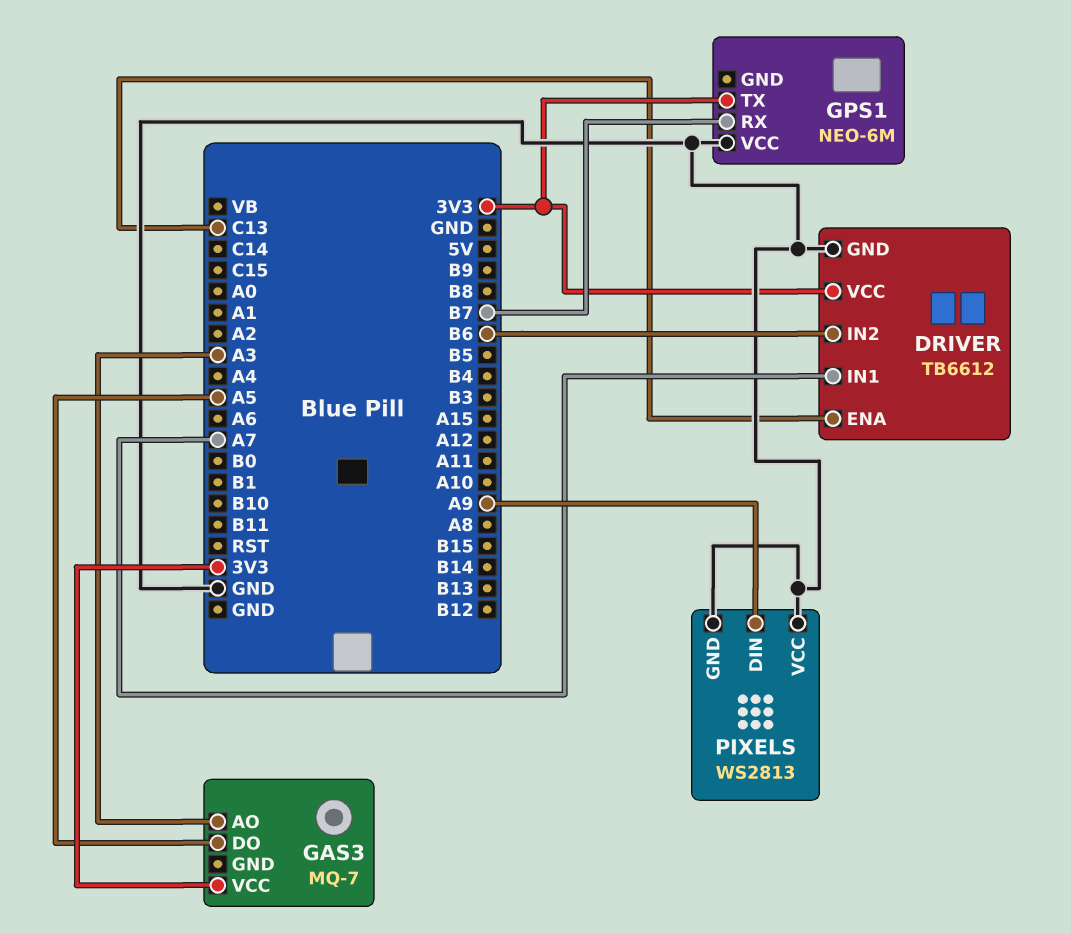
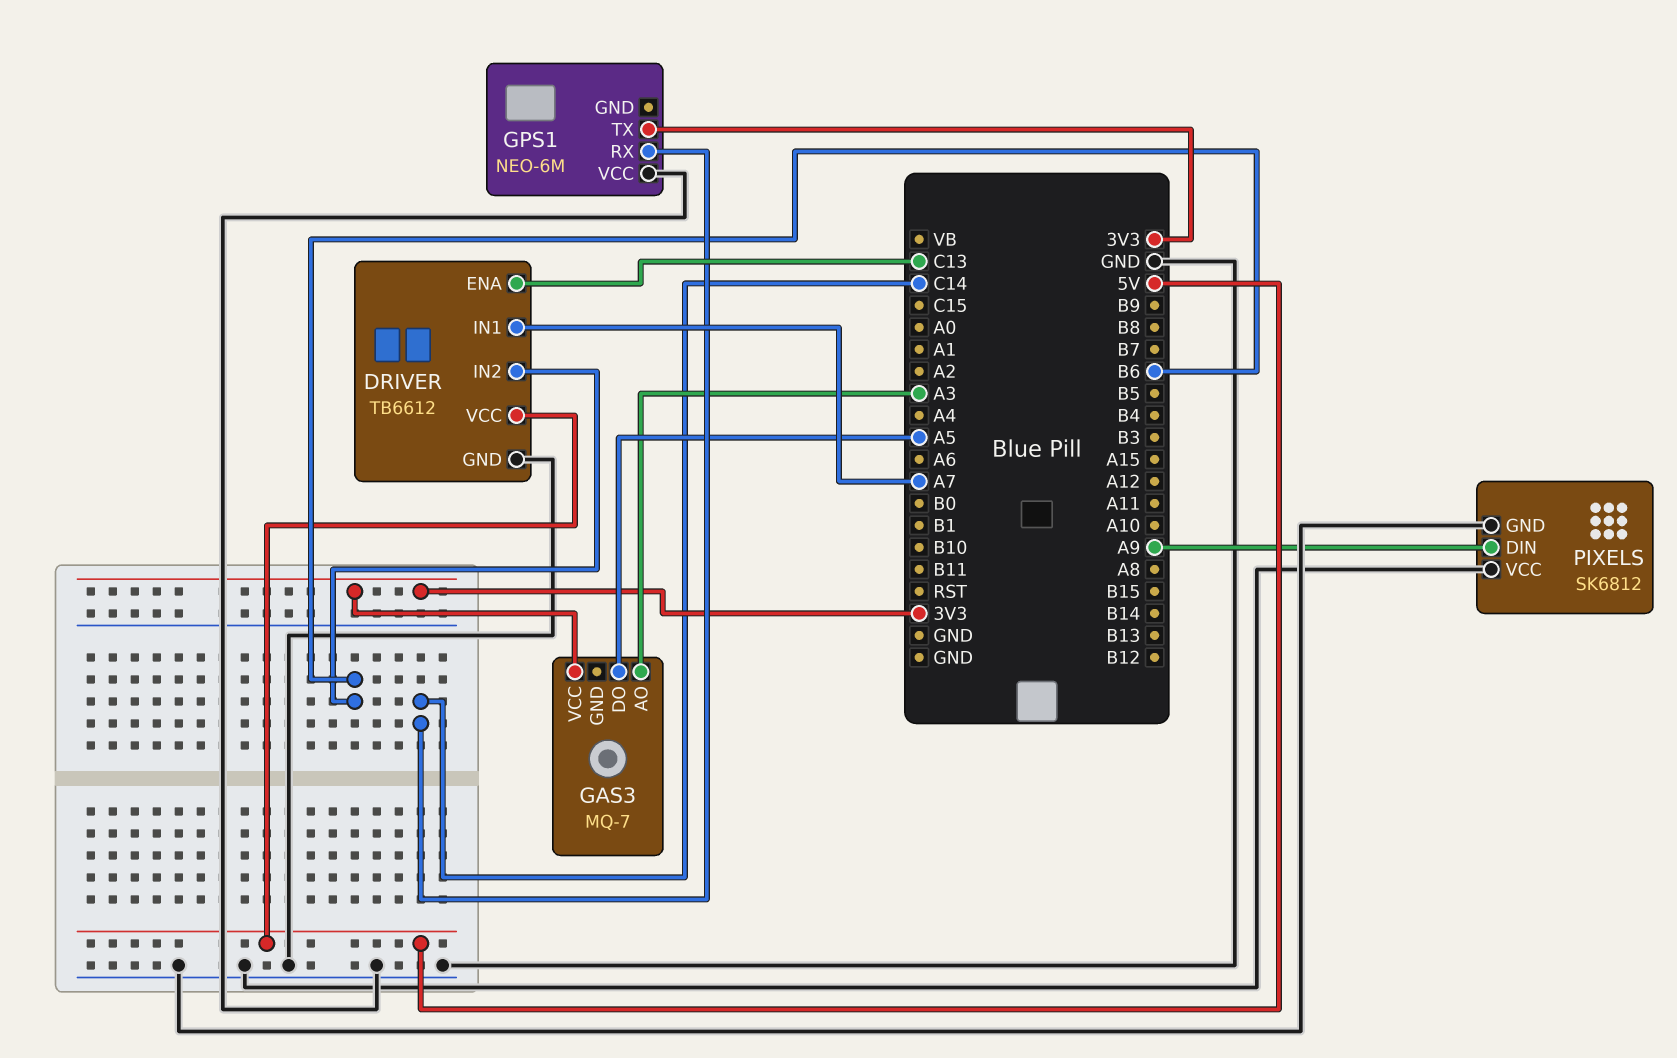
DRIVER pin VCC: 3V3 -> 5V
GPS1 pin RX: B7 -> C14
PIXELS: WS2813 -> SK6812

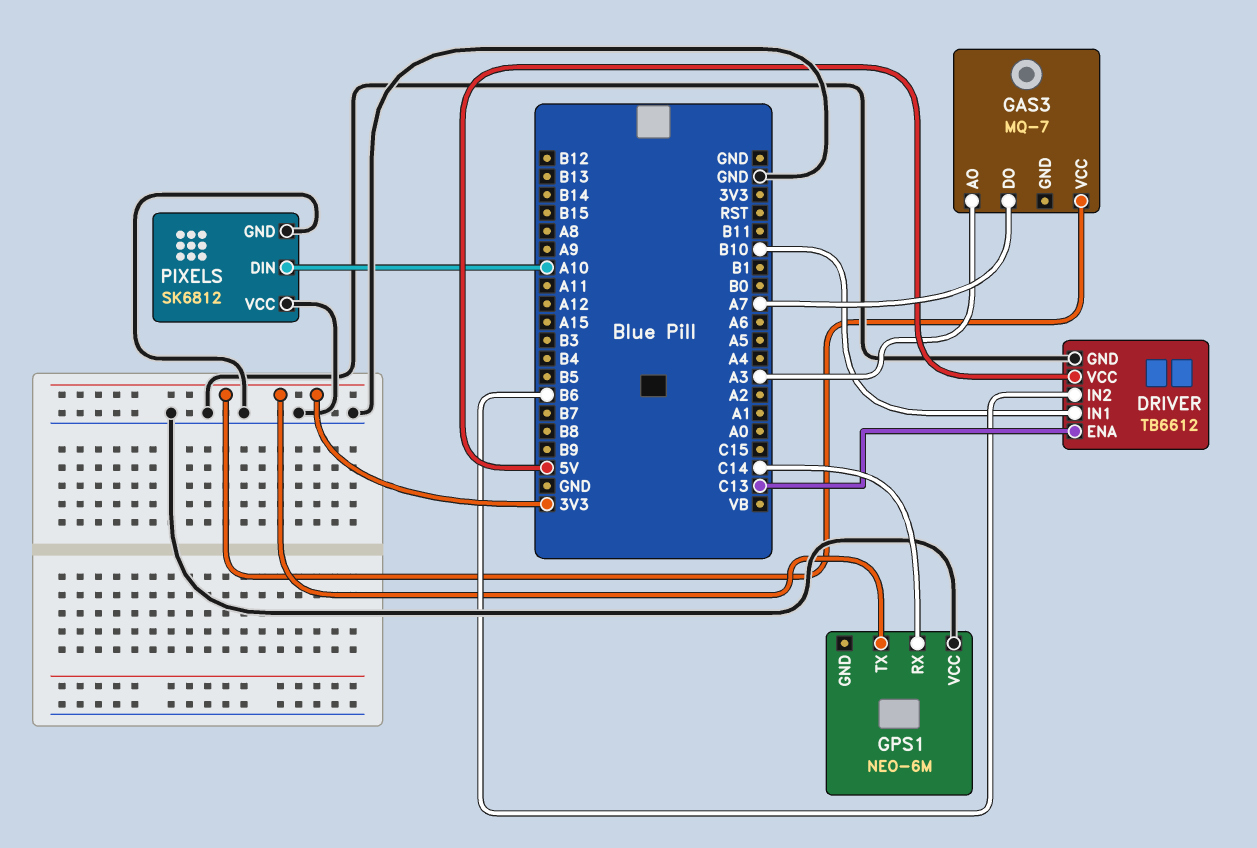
DRIVER pin IN1: A7 -> B10
GAS3 pin DO: A5 -> A7
PIXELS pin DIN: A9 -> A10

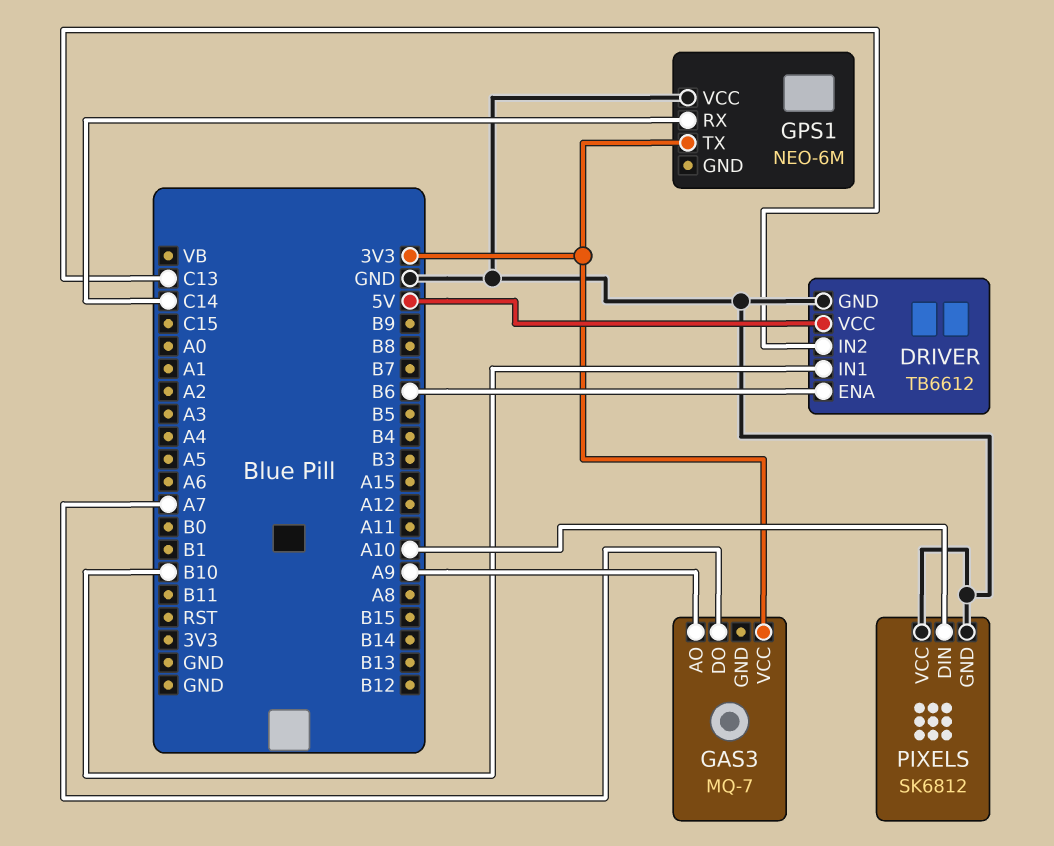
DRIVER pin ENA: C13 -> B6
DRIVER pin IN2: B6 -> C13
GAS3 pin AO: A3 -> A9

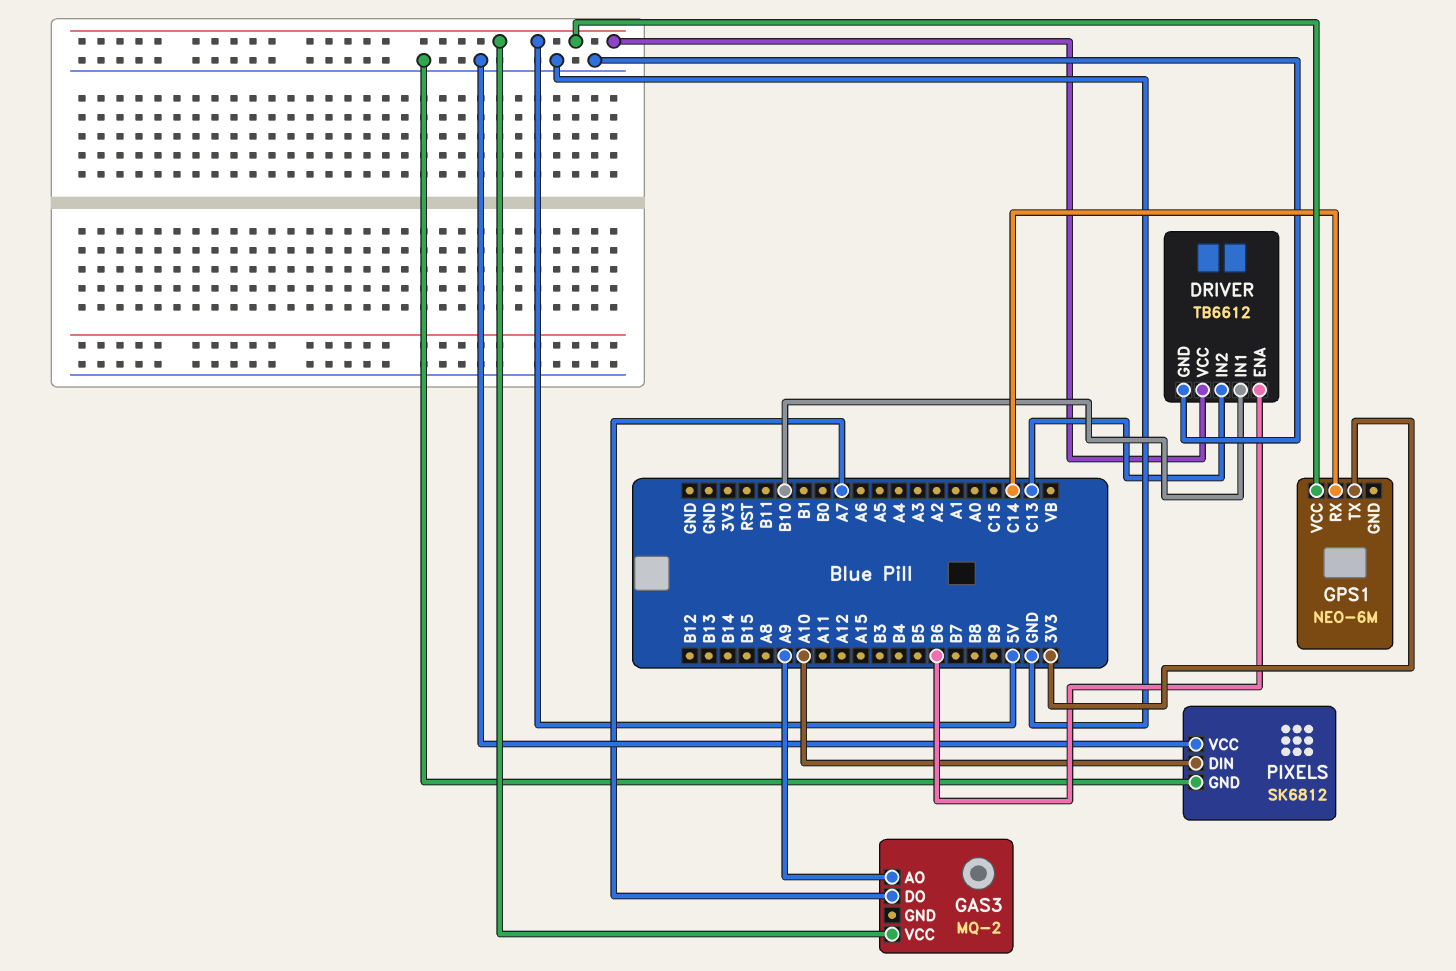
GAS3: MQ-7 -> MQ-2
GAS3 pin VCC: 3V3 -> 5V
GPS1 pin VCC: GND -> 5V

